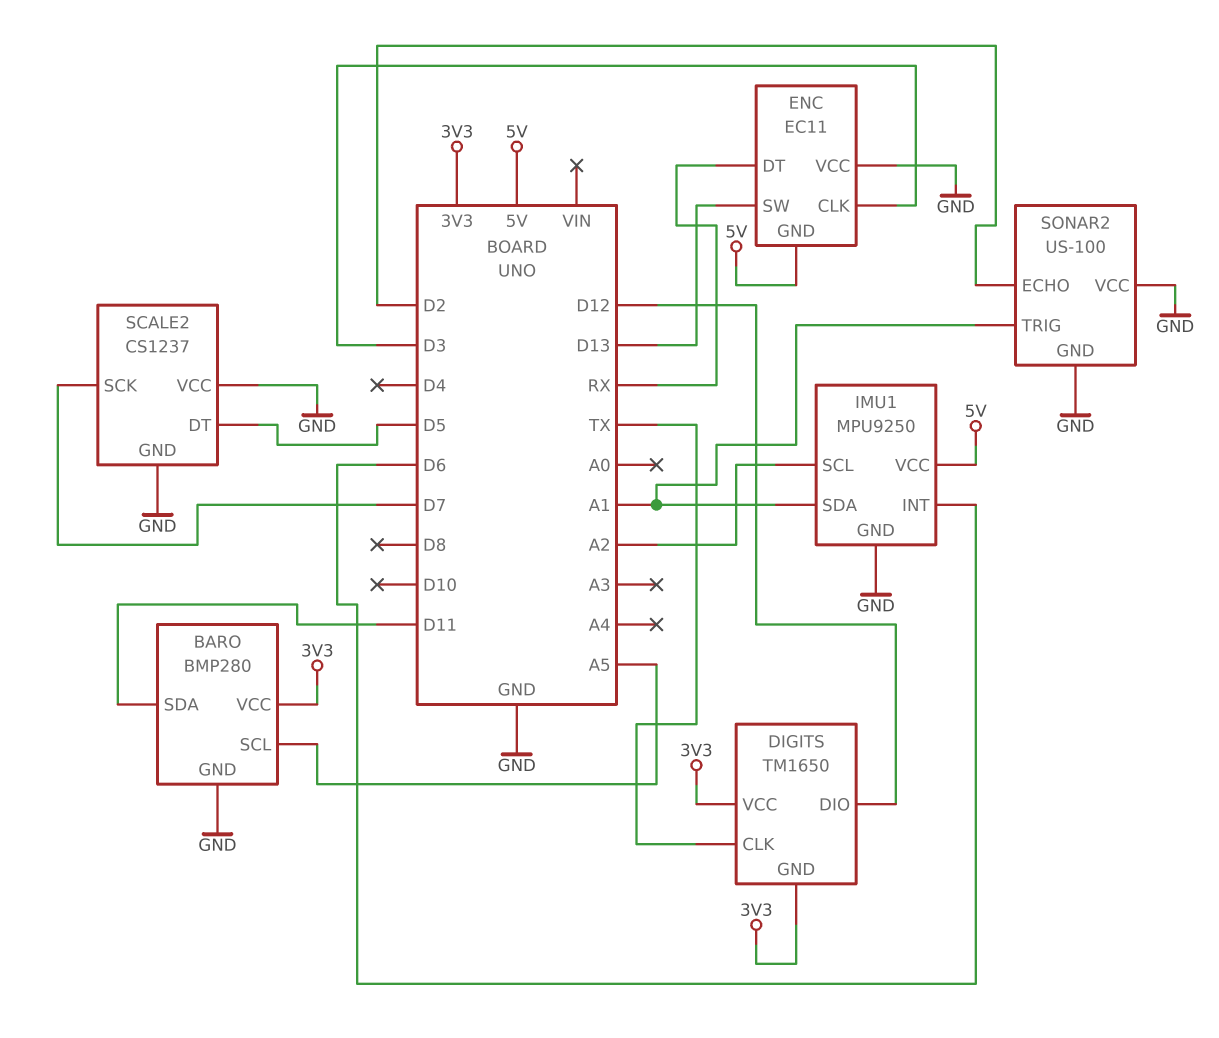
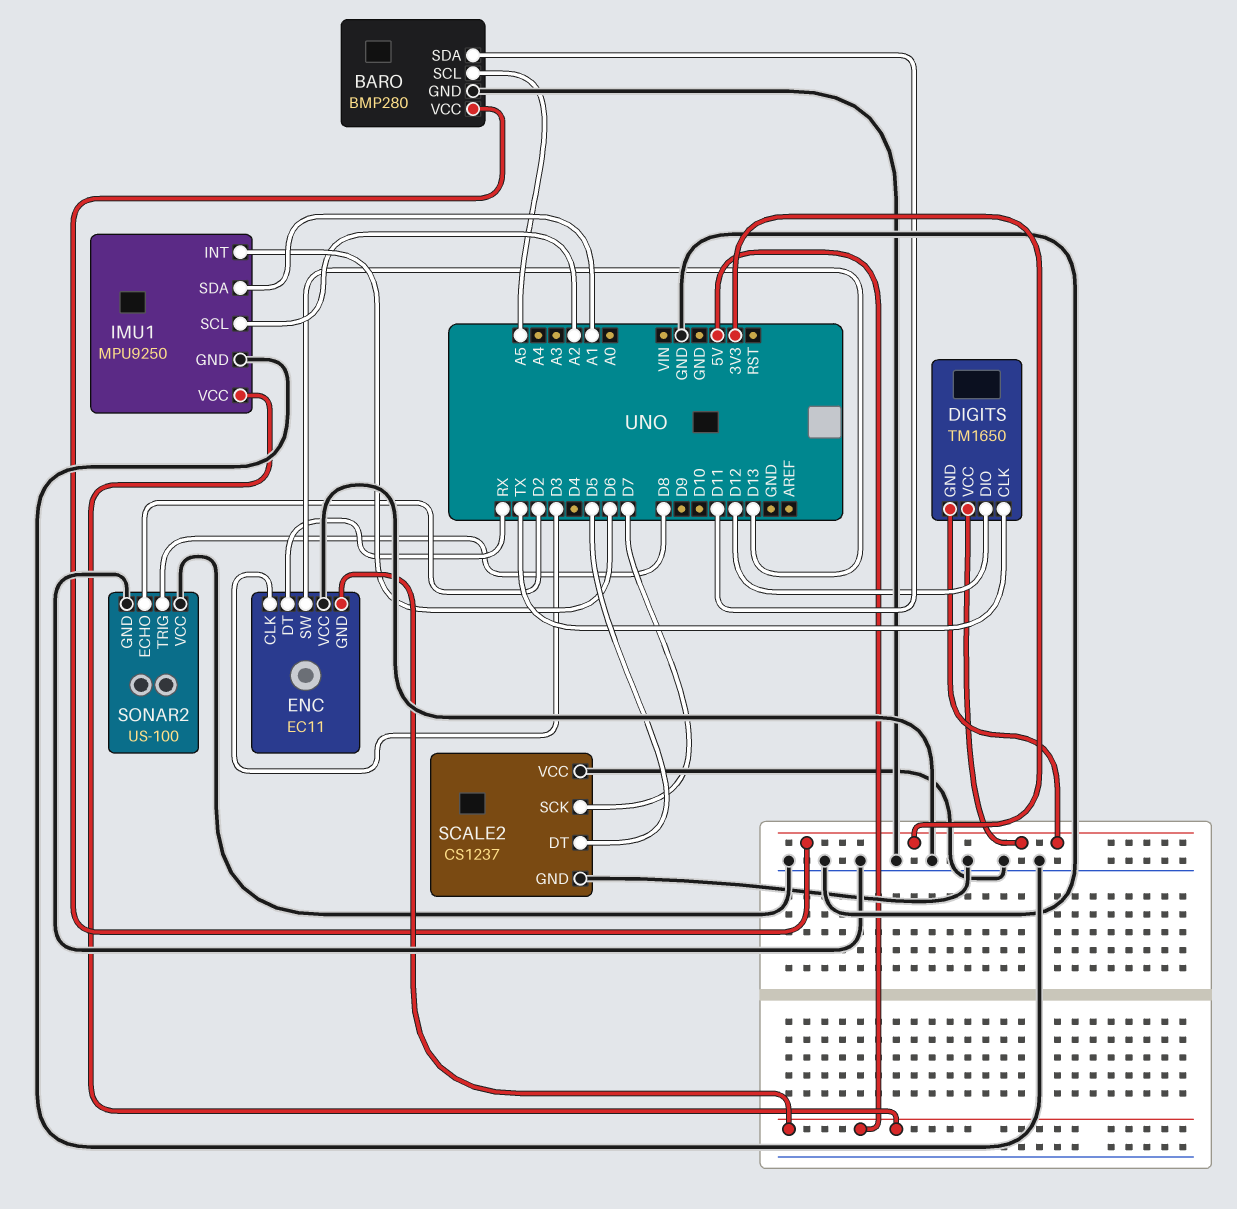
SONAR2 pin TRIG: A1 -> D8

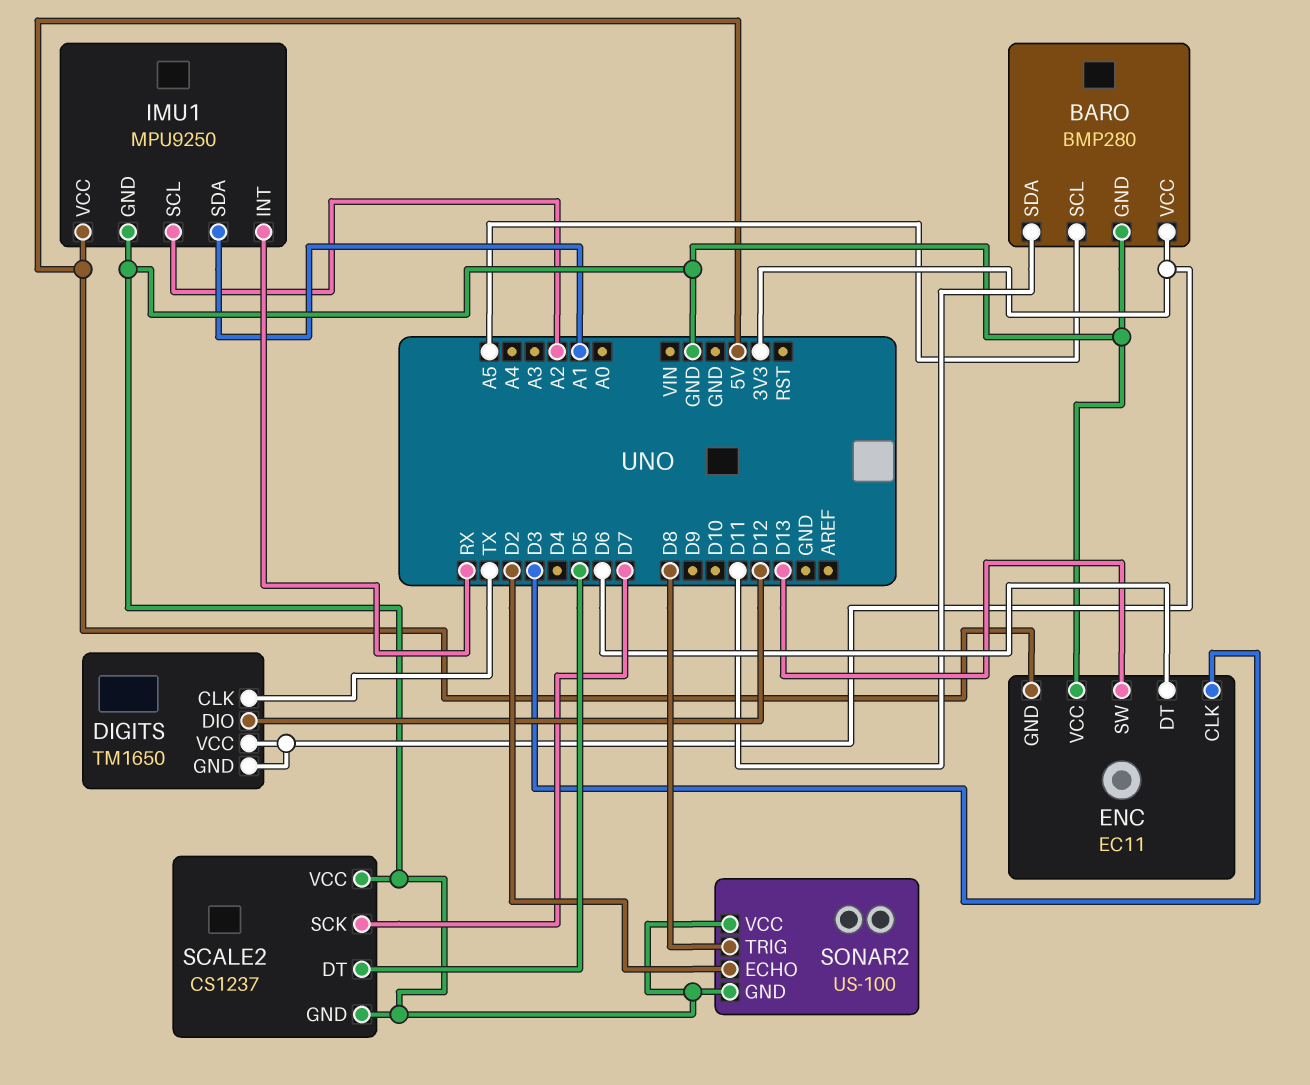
ENC pin DT: RX -> D6
IMU1 pin INT: D6 -> RX

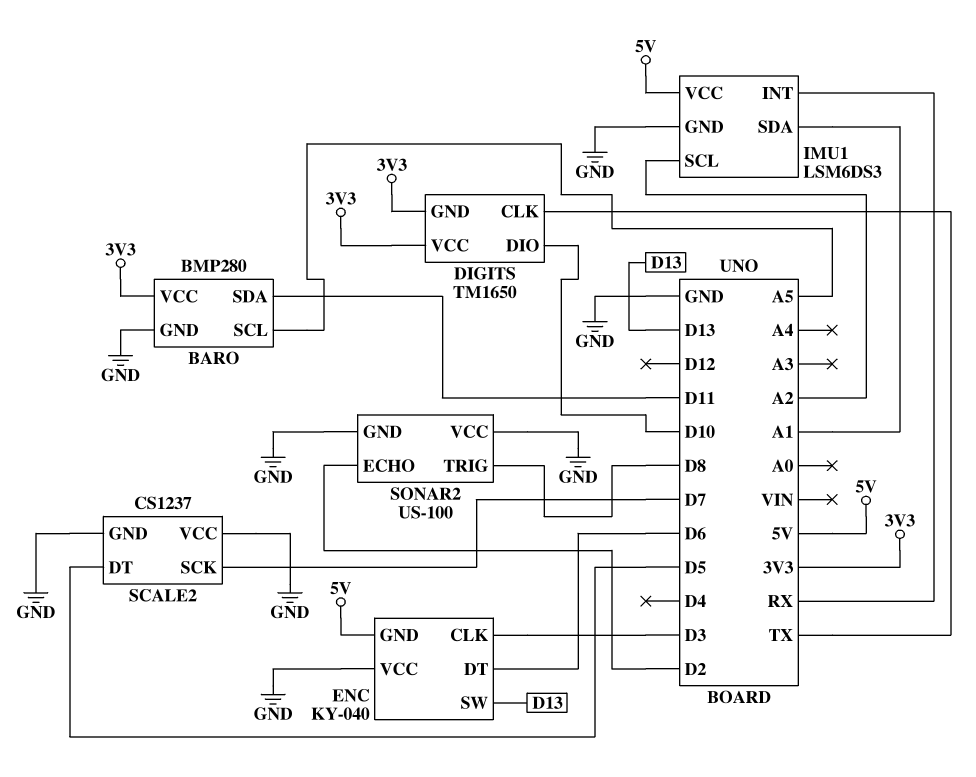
DIGITS pin DIO: D12 -> D10
ENC: EC11 -> KY-040
IMU1: MPU9250 -> LSM6DS3

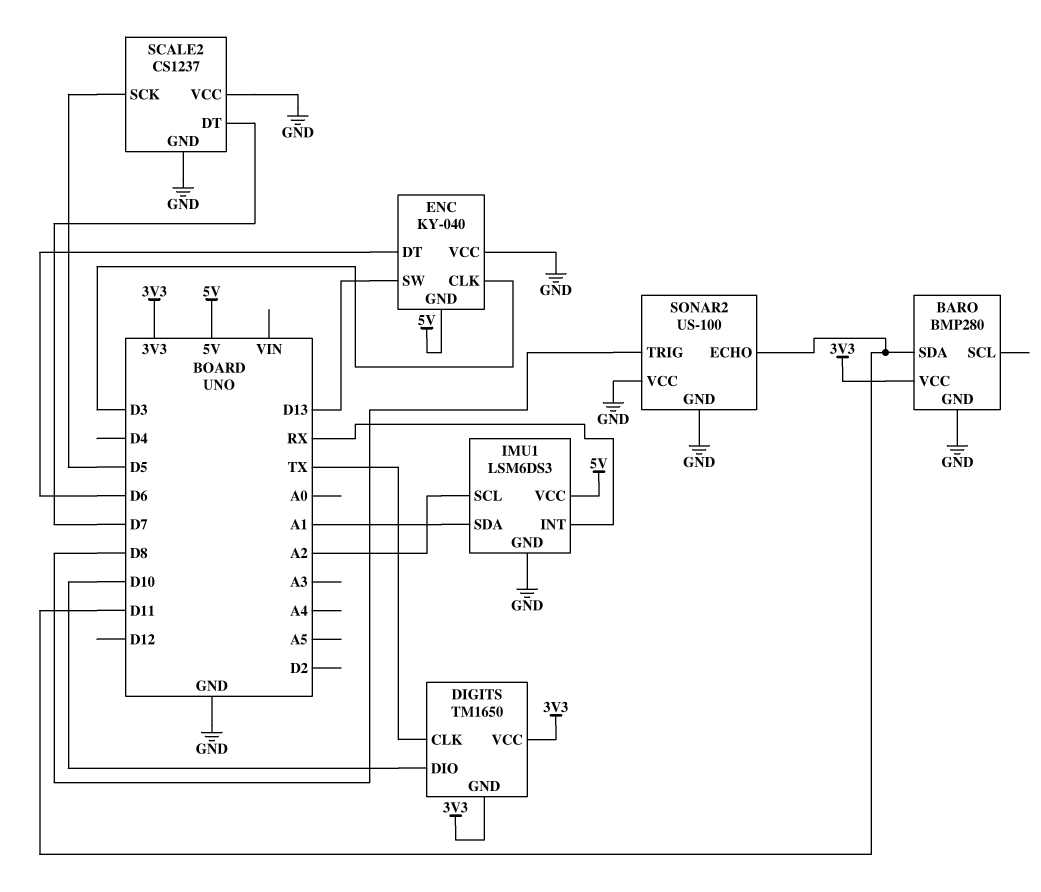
BARO pin SCL: A5 -> none
SCALE2 pin DT: D5 -> D7
SCALE2 pin SCK: D7 -> D5
SONAR2 pin ECHO: D2 -> D11

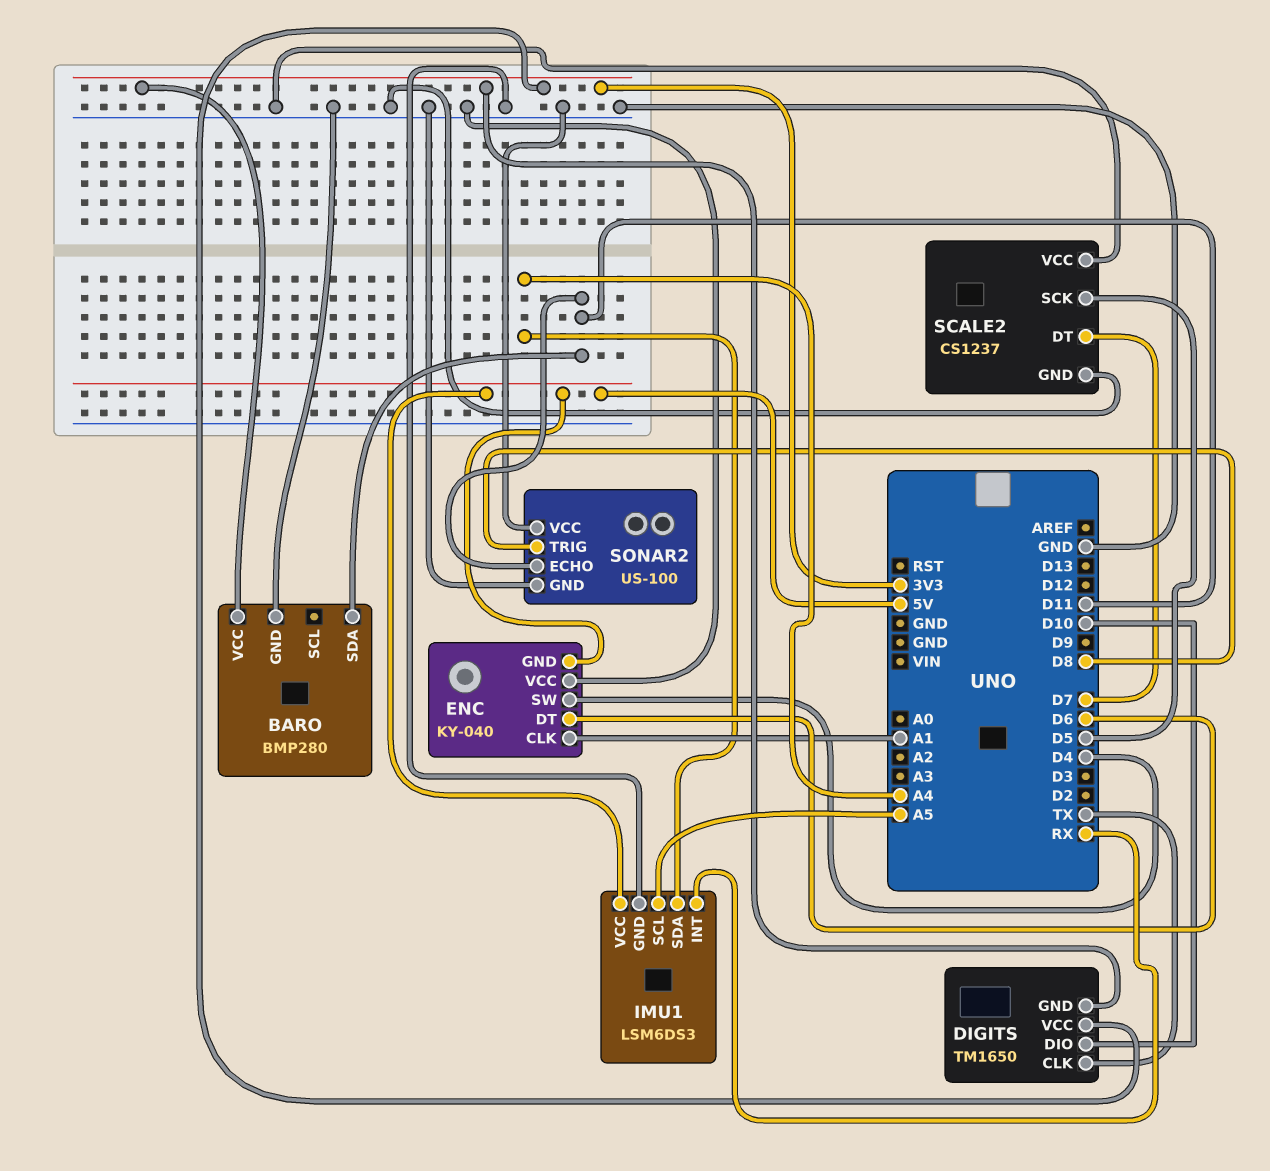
ENC pin CLK: D3 -> A1
ENC pin SW: D13 -> D4
IMU1 pin SCL: A2 -> A5
IMU1 pin SDA: A1 -> A4

